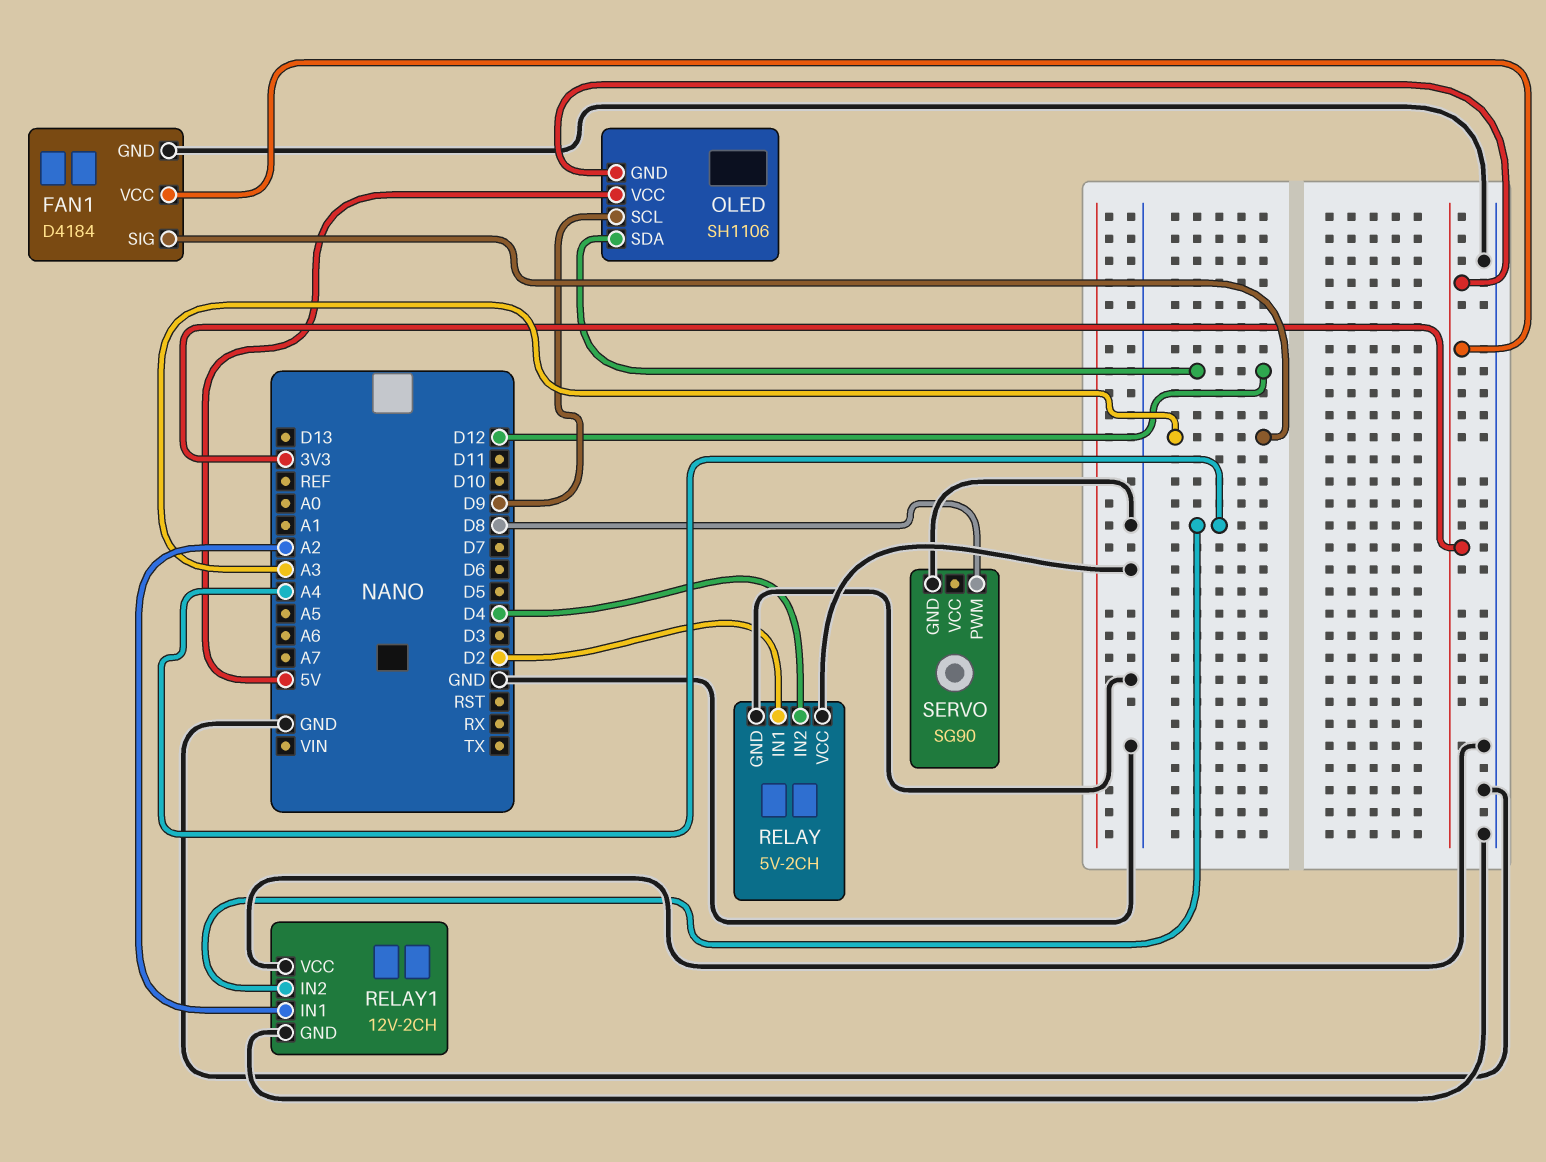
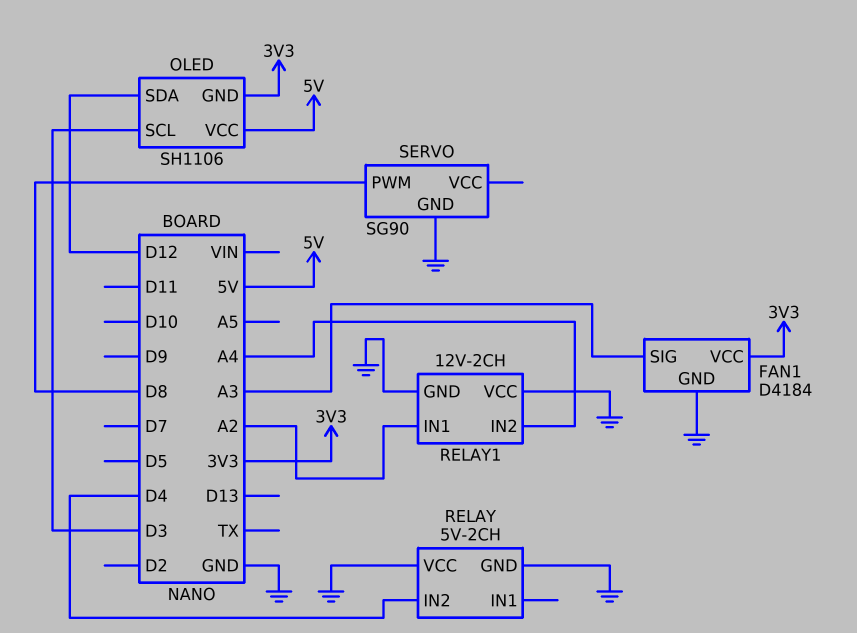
OLED pin SCL: D9 -> D3
RELAY pin IN1: D2 -> none

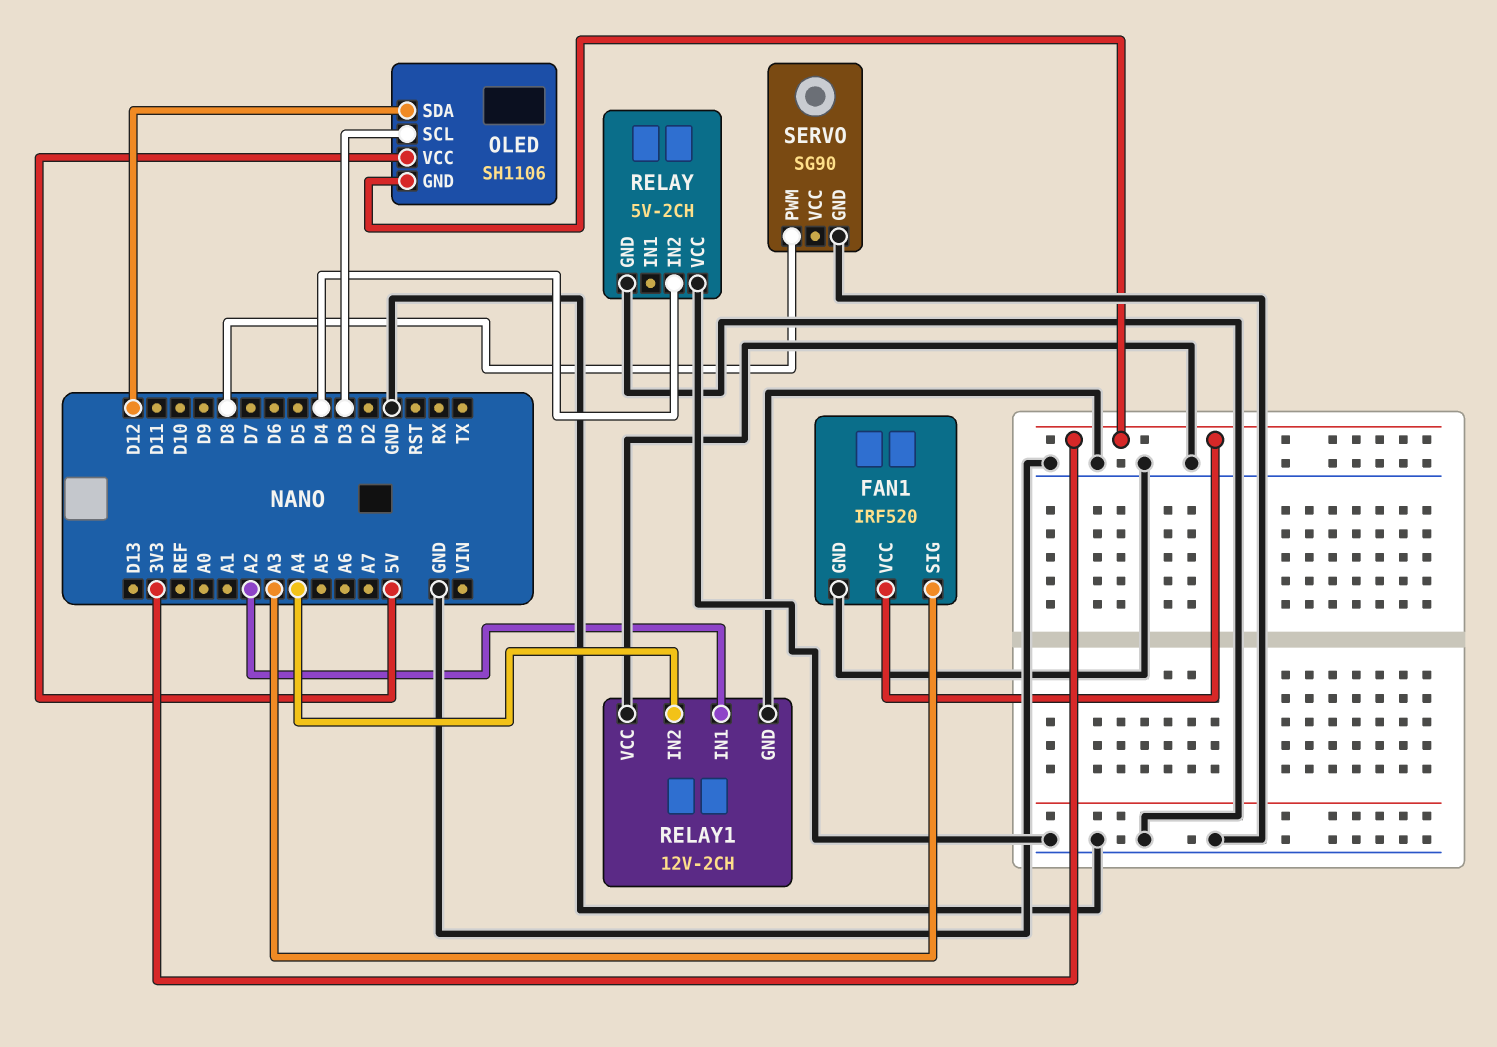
FAN1: D4184 -> IRF520

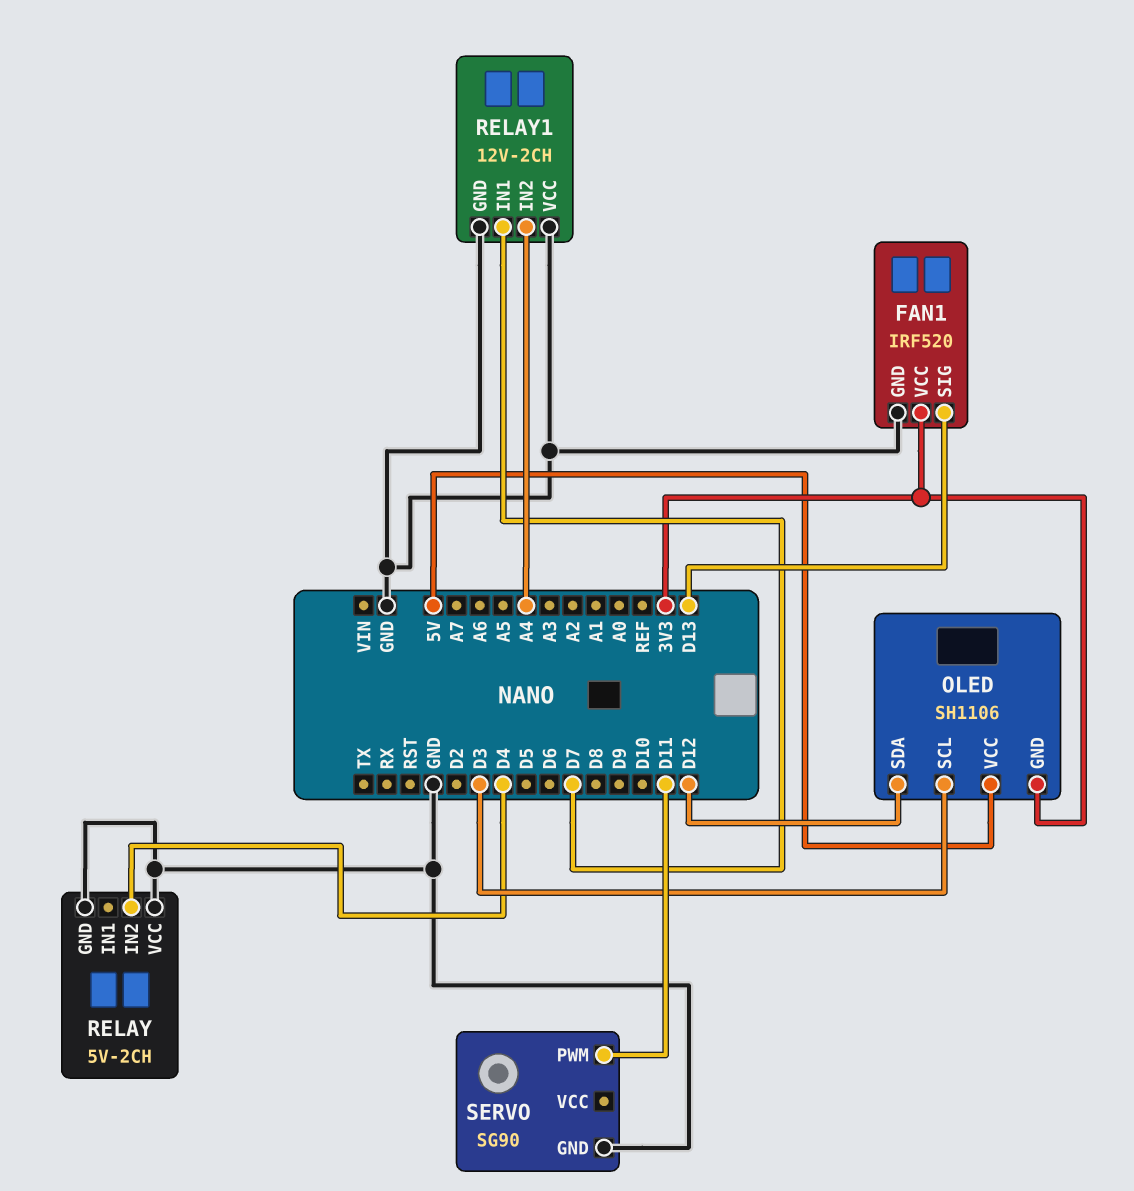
FAN1 pin SIG: A3 -> D13
RELAY1 pin IN1: A2 -> D7
SERVO pin PWM: D8 -> D11

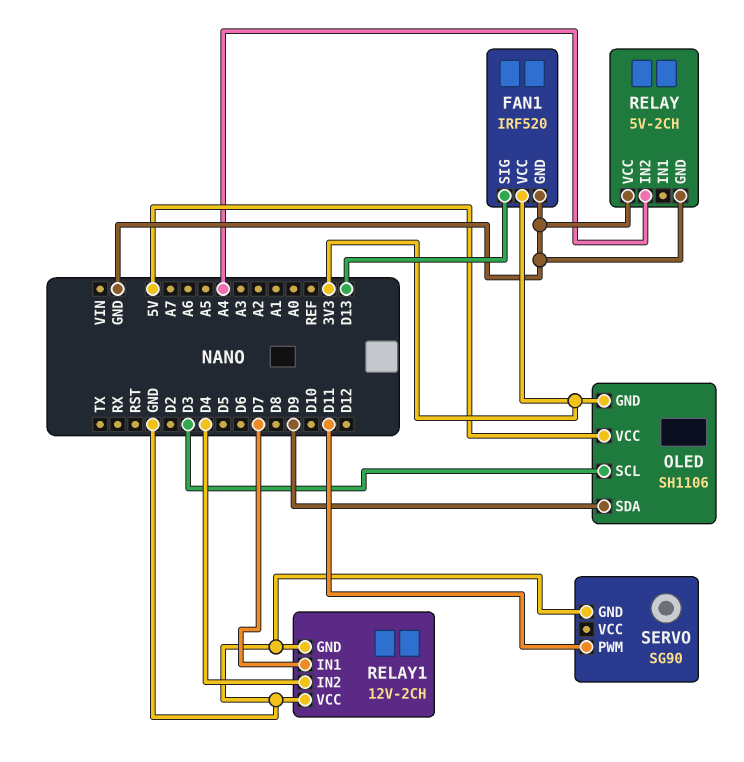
OLED pin SDA: D12 -> D9
RELAY pin IN2: D4 -> A4
RELAY1 pin IN2: A4 -> D4

